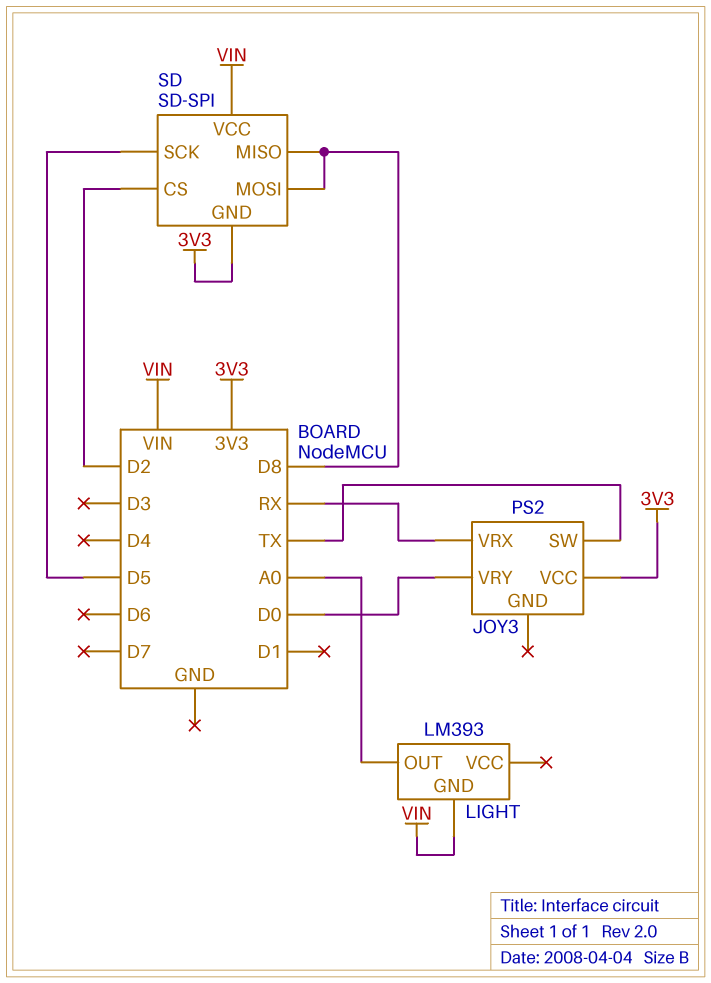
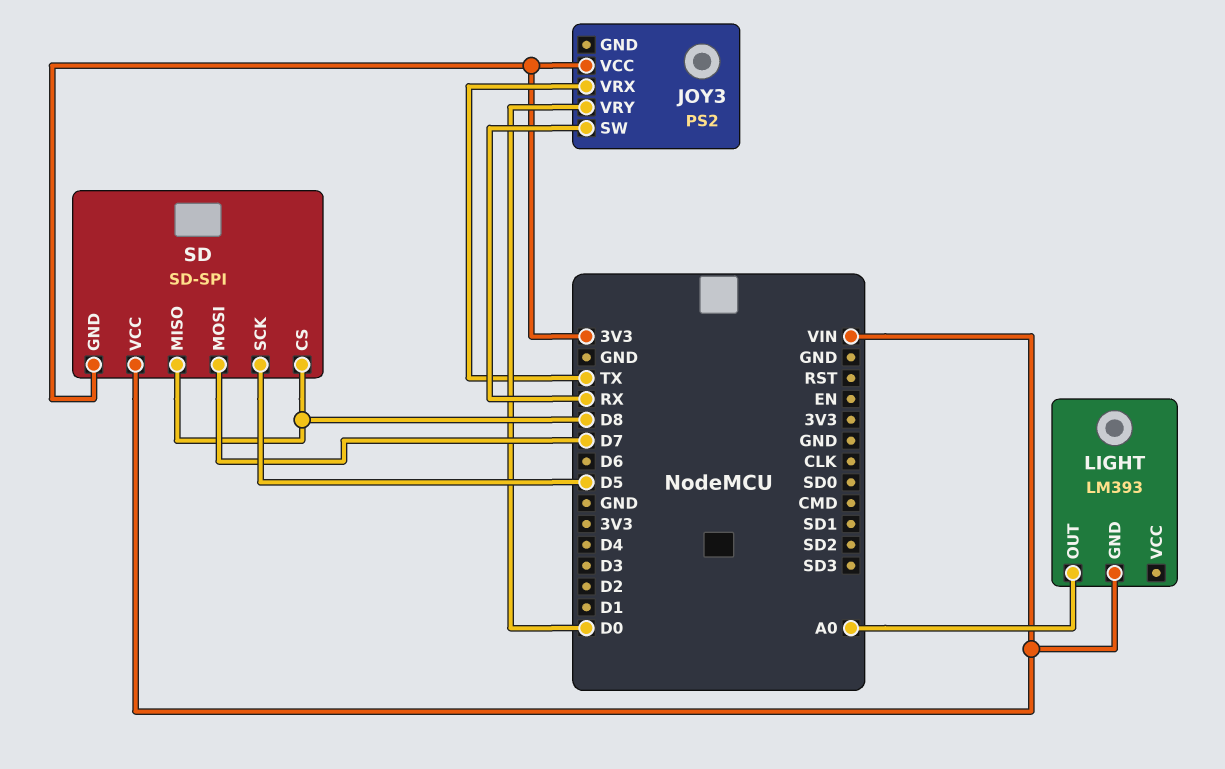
JOY3 pin SW: TX -> RX
JOY3 pin VRX: RX -> TX
SD pin CS: D2 -> D8
SD pin MOSI: D8 -> D7

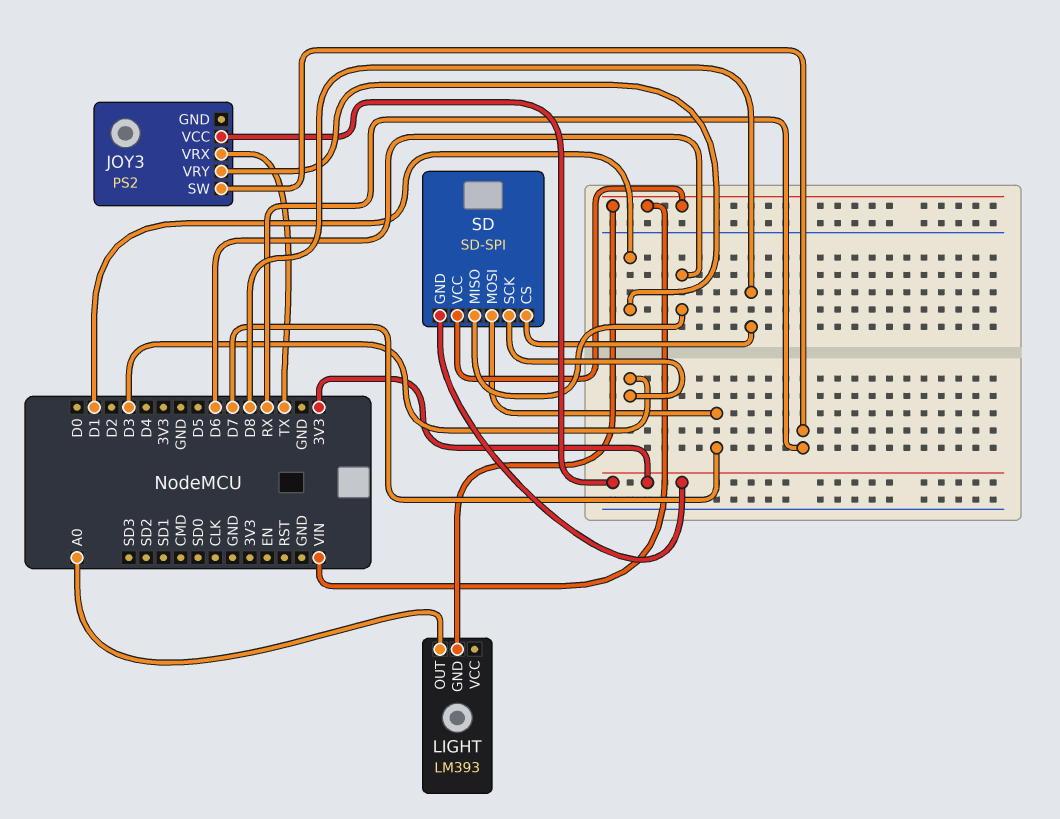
JOY3 pin VRY: D0 -> D1
SD pin MISO: D8 -> D6
SD pin SCK: D5 -> D3

